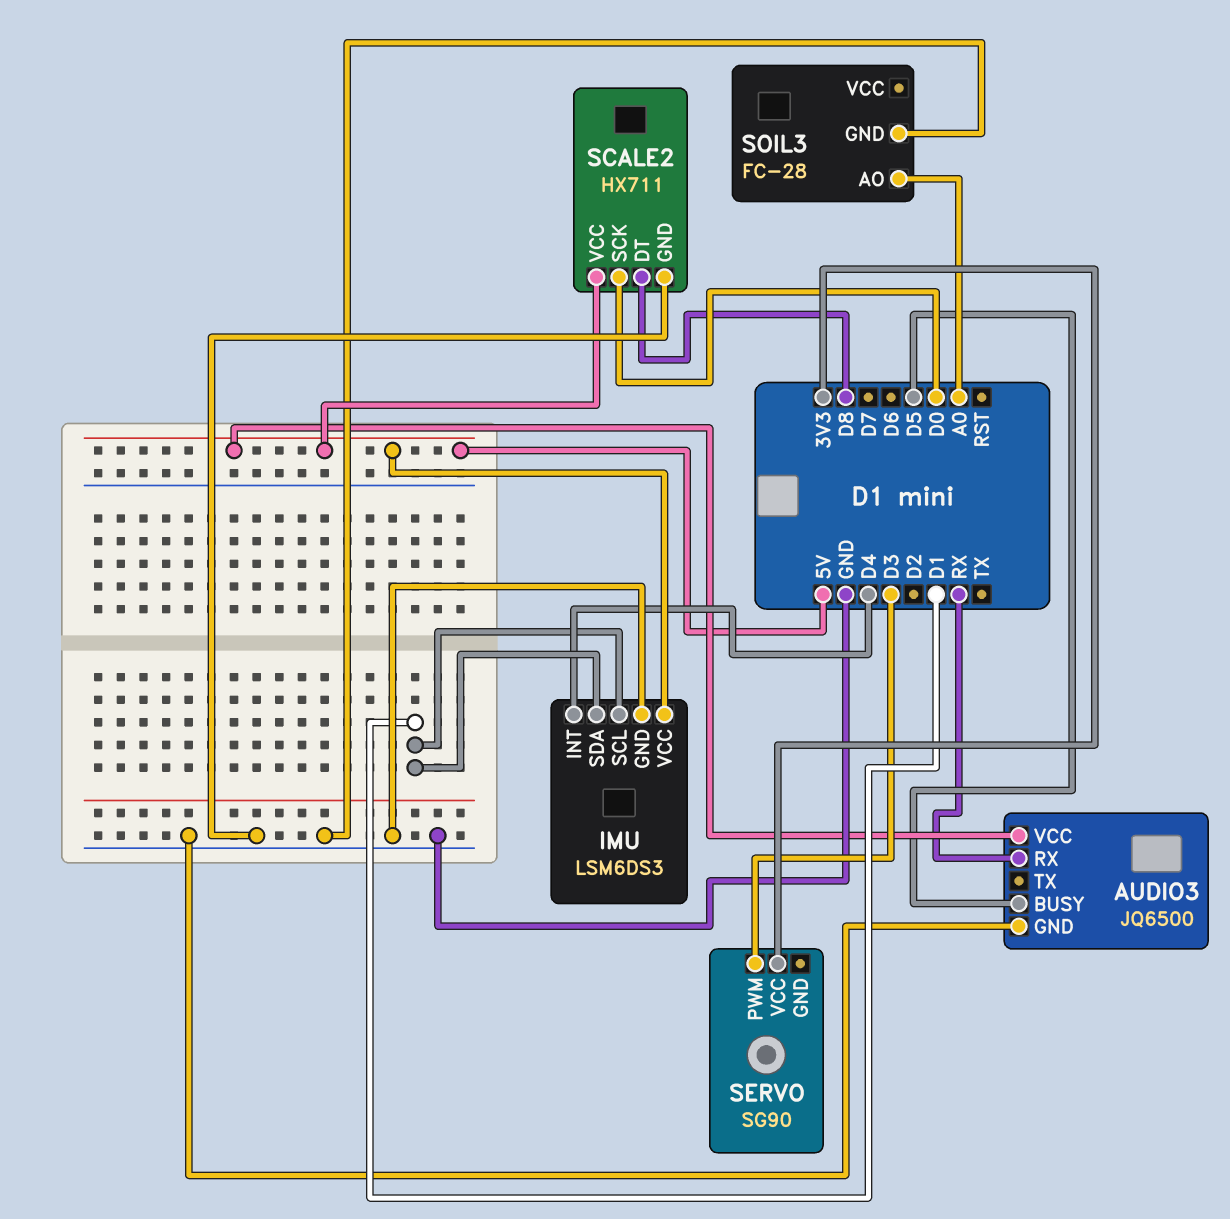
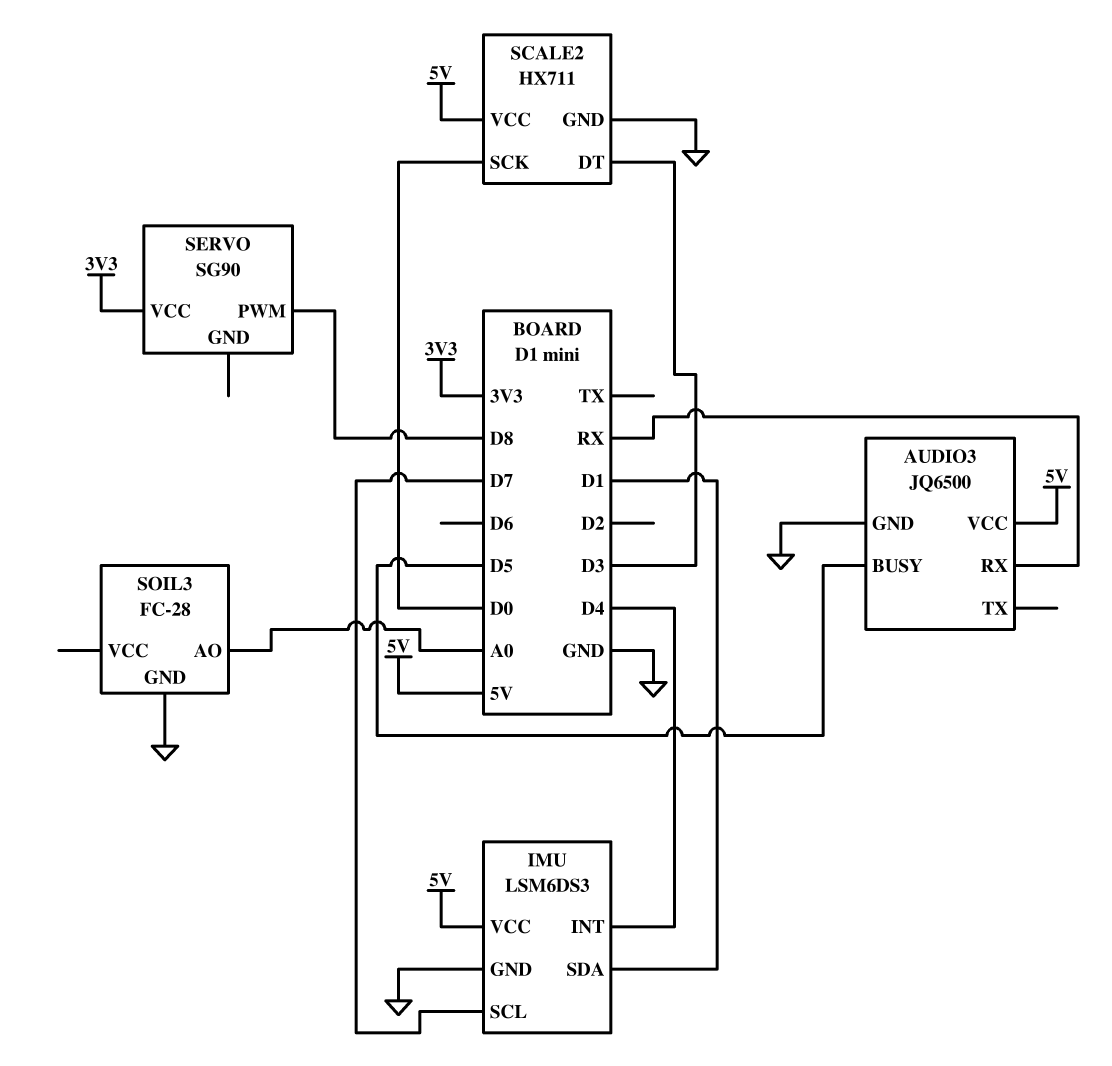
IMU pin SCL: D1 -> D7
SCALE2 pin DT: D8 -> D3
SERVO pin PWM: D3 -> D8

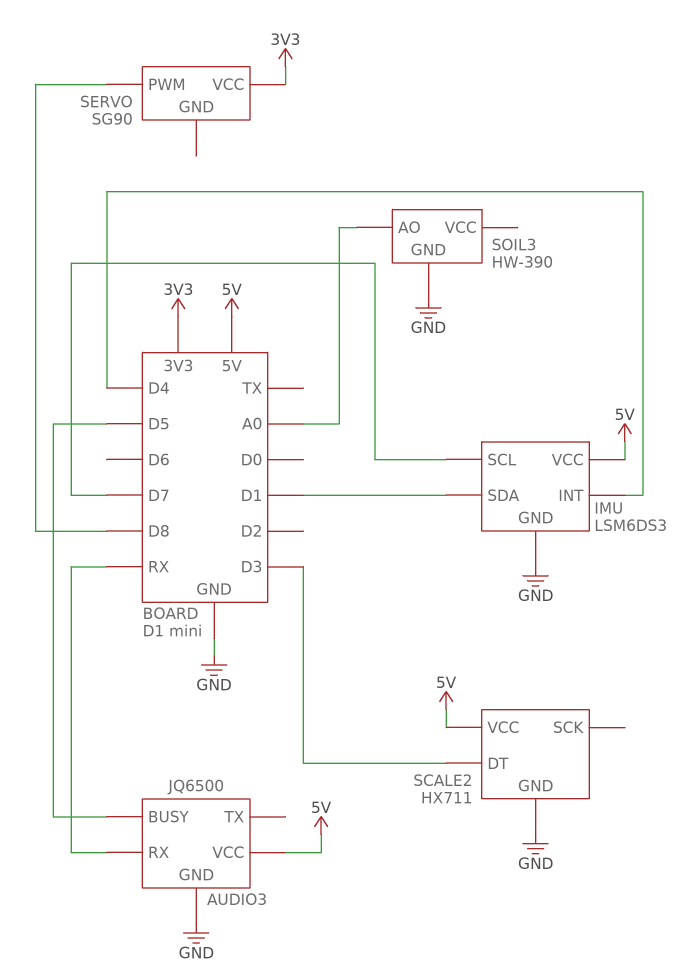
SCALE2 pin SCK: D0 -> none
SOIL3: FC-28 -> HW-390

